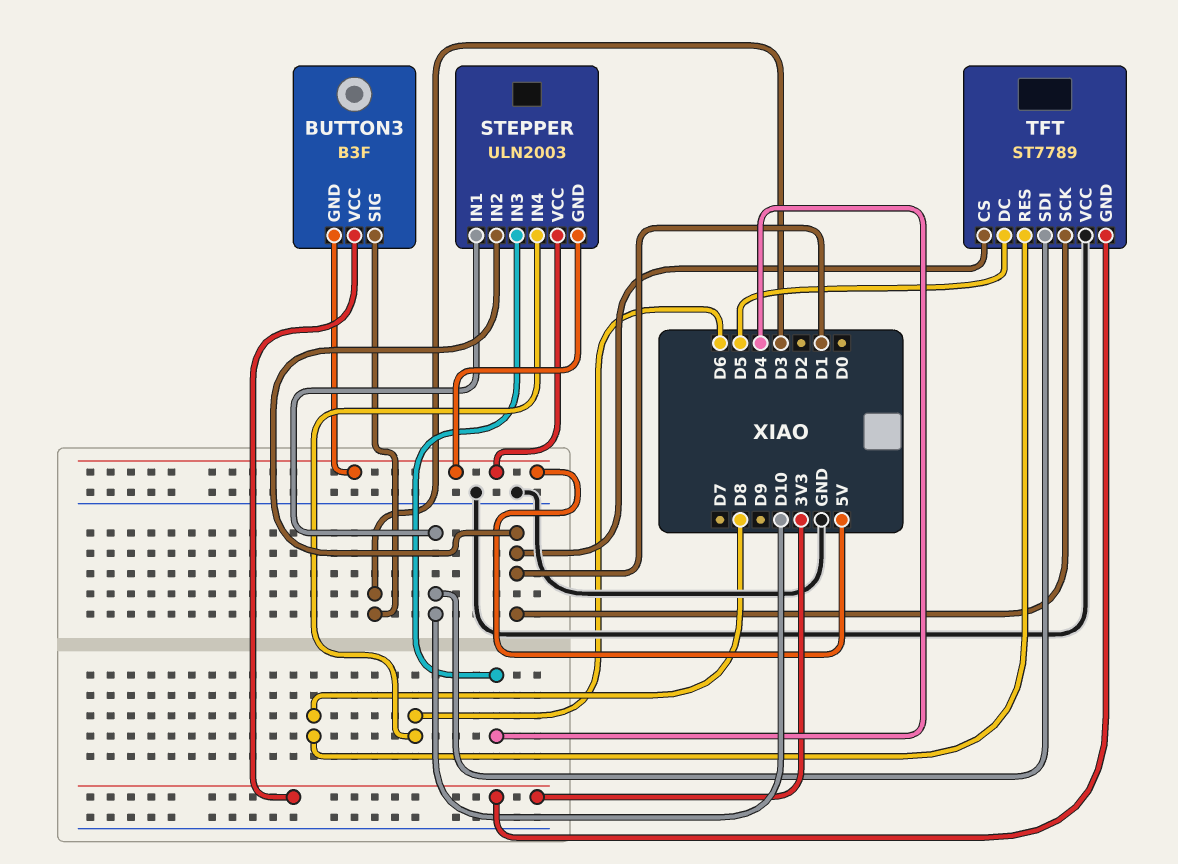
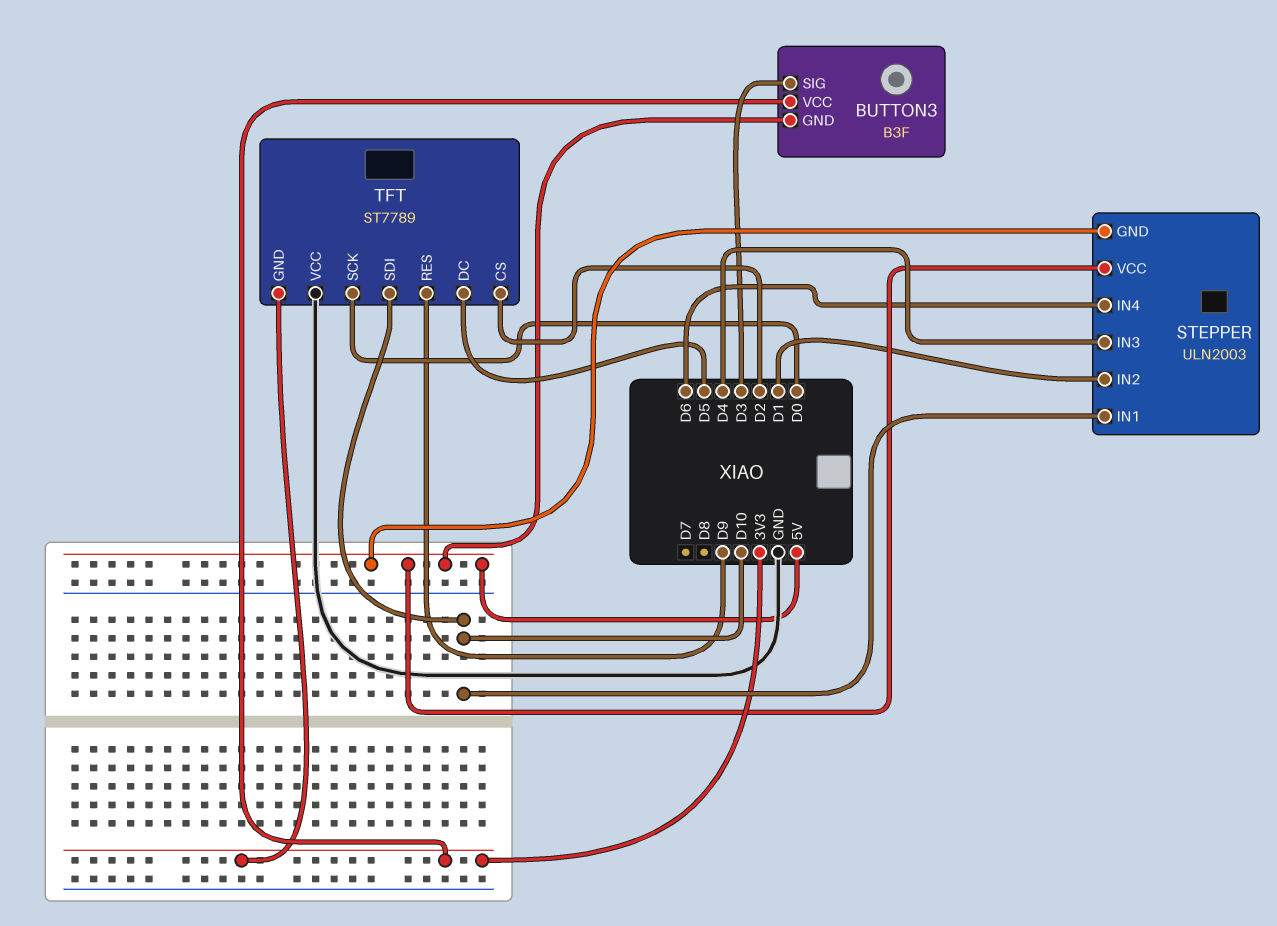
TFT pin CS: D1 -> D2
TFT pin RES: D8 -> D9
TFT pin SCK: D1 -> D0

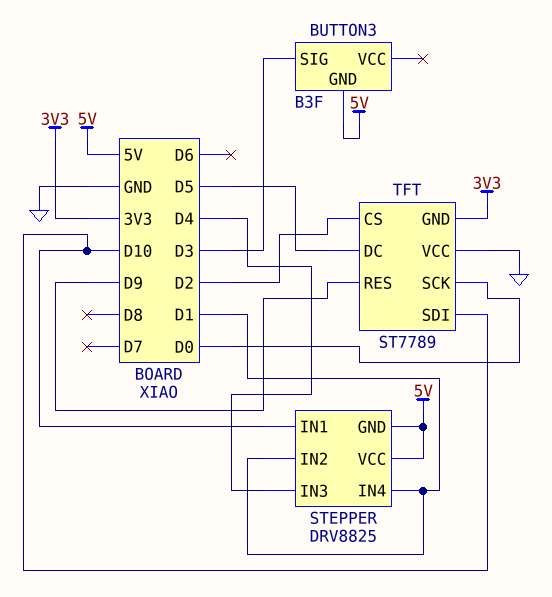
BUTTON3 pin VCC: 3V3 -> none
STEPPER: ULN2003 -> DRV8825
STEPPER pin IN4: D6 -> D1

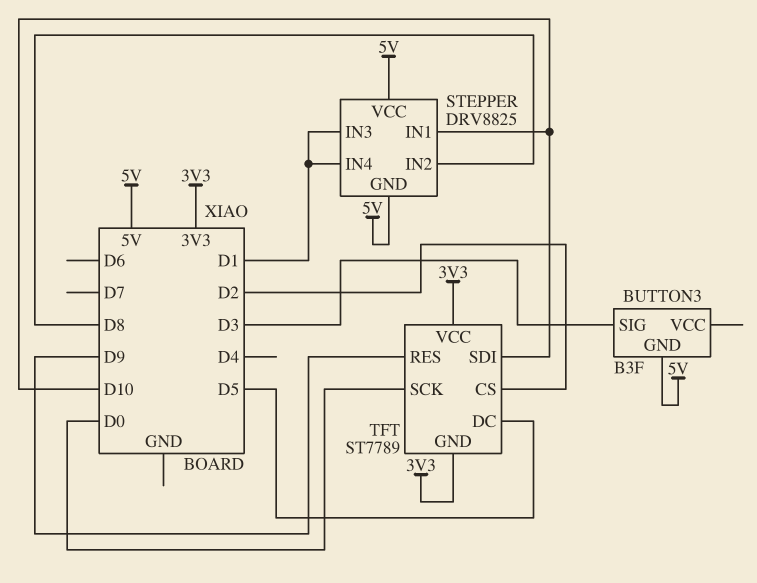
STEPPER pin IN2: D1 -> D8
STEPPER pin IN3: D4 -> D1
TFT pin VCC: GND -> 3V3

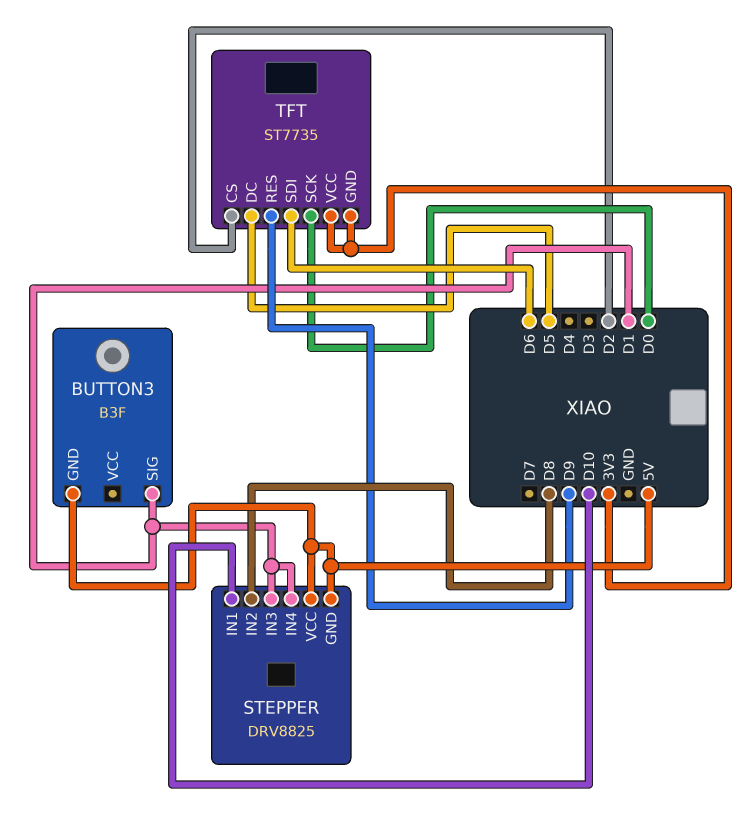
BUTTON3 pin SIG: D3 -> D1
TFT: ST7789 -> ST7735
TFT pin SDI: D10 -> D6

